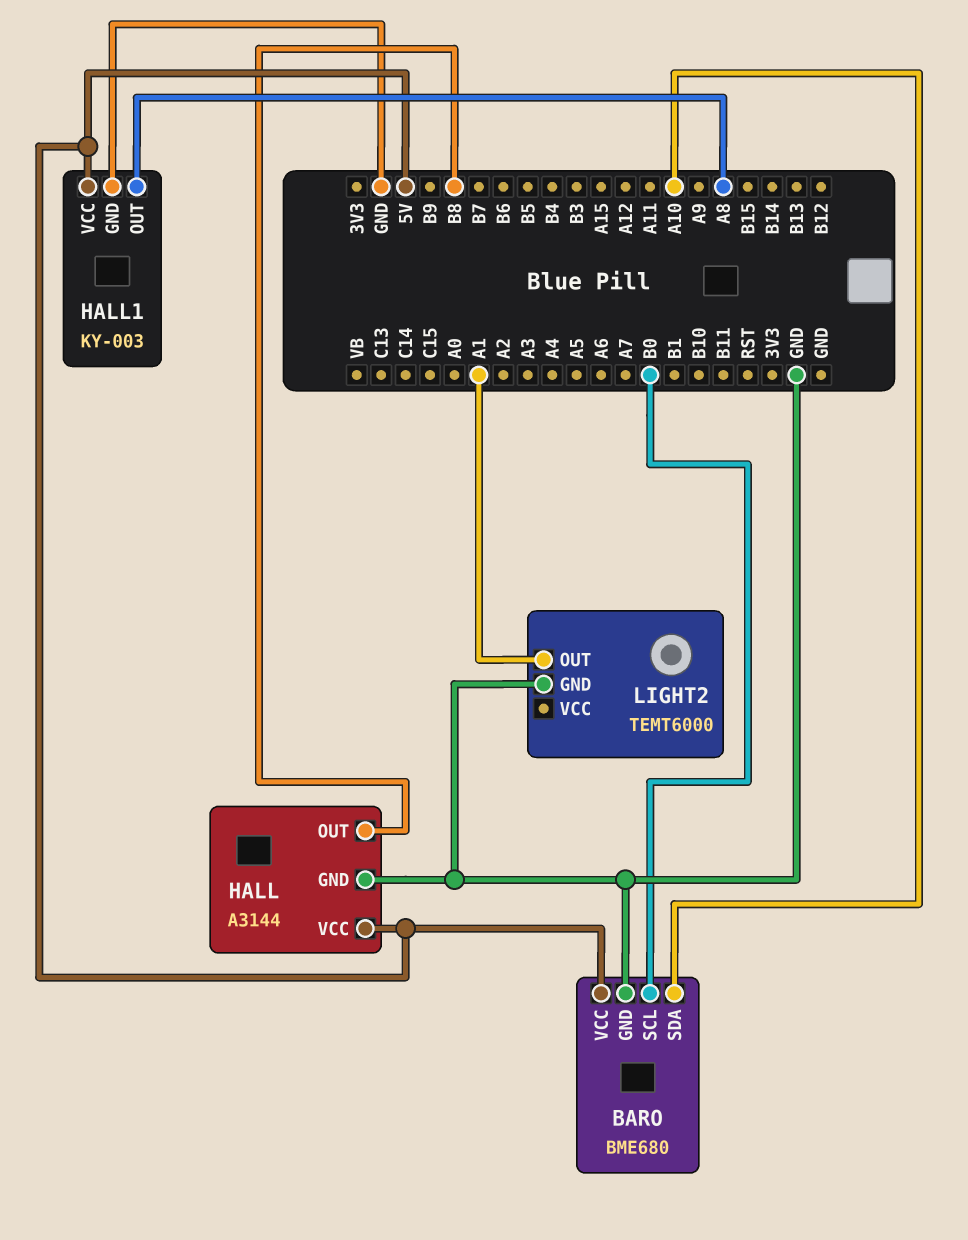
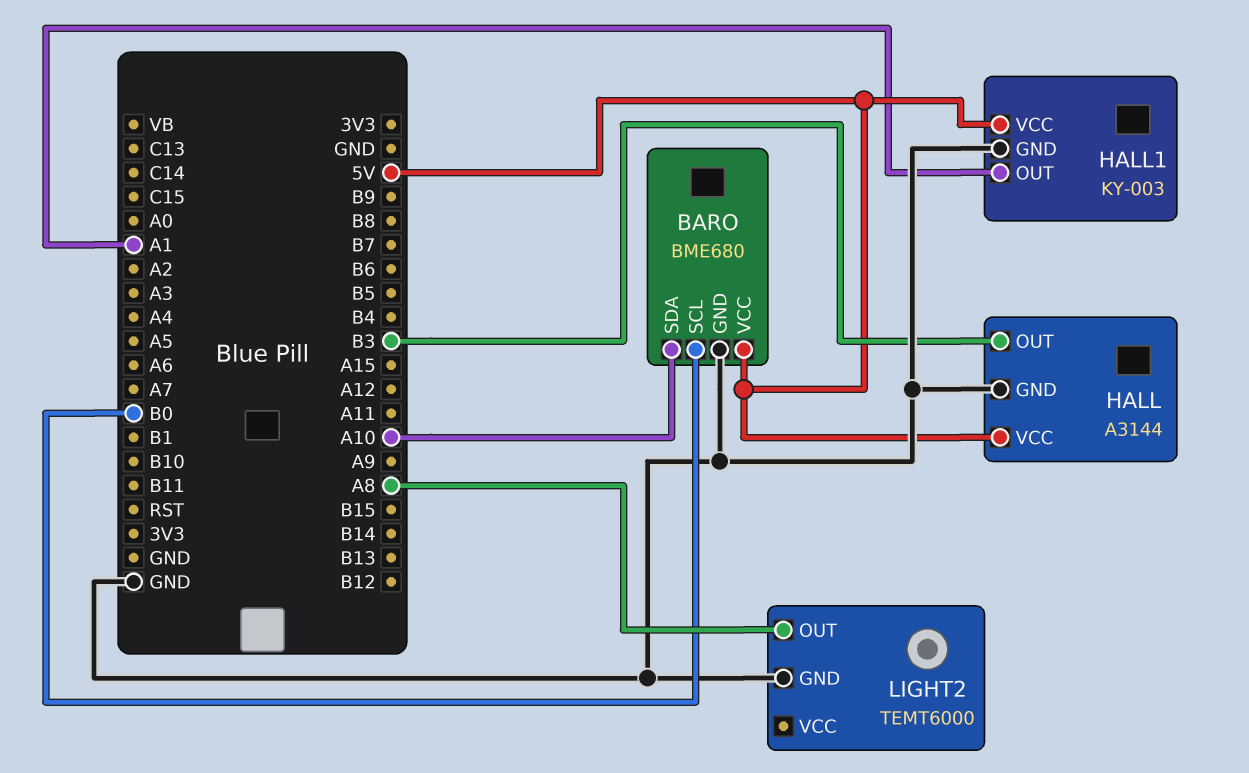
HALL pin OUT: B8 -> B3
HALL1 pin OUT: A8 -> A1
LIGHT2 pin OUT: A1 -> A8

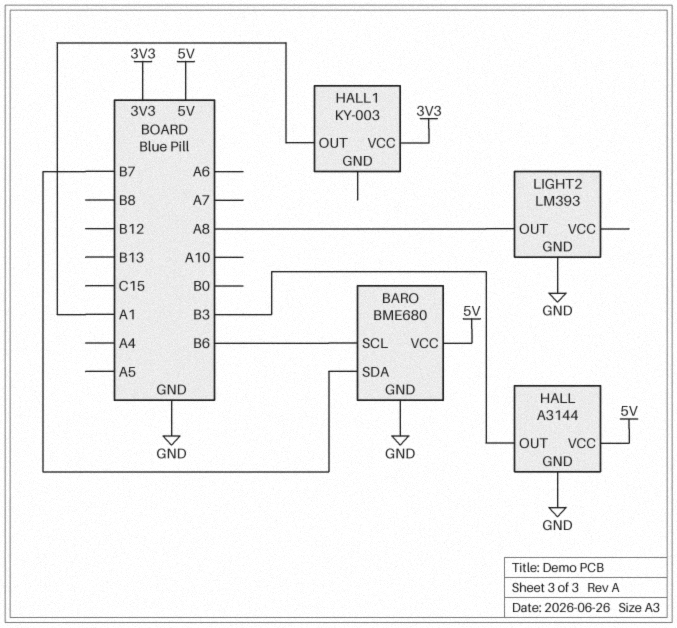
BARO pin SCL: B0 -> B6
BARO pin SDA: A10 -> B7
HALL1 pin GND: GND -> none
HALL1 pin VCC: 5V -> 3V3
LIGHT2: TEMT6000 -> LM393

